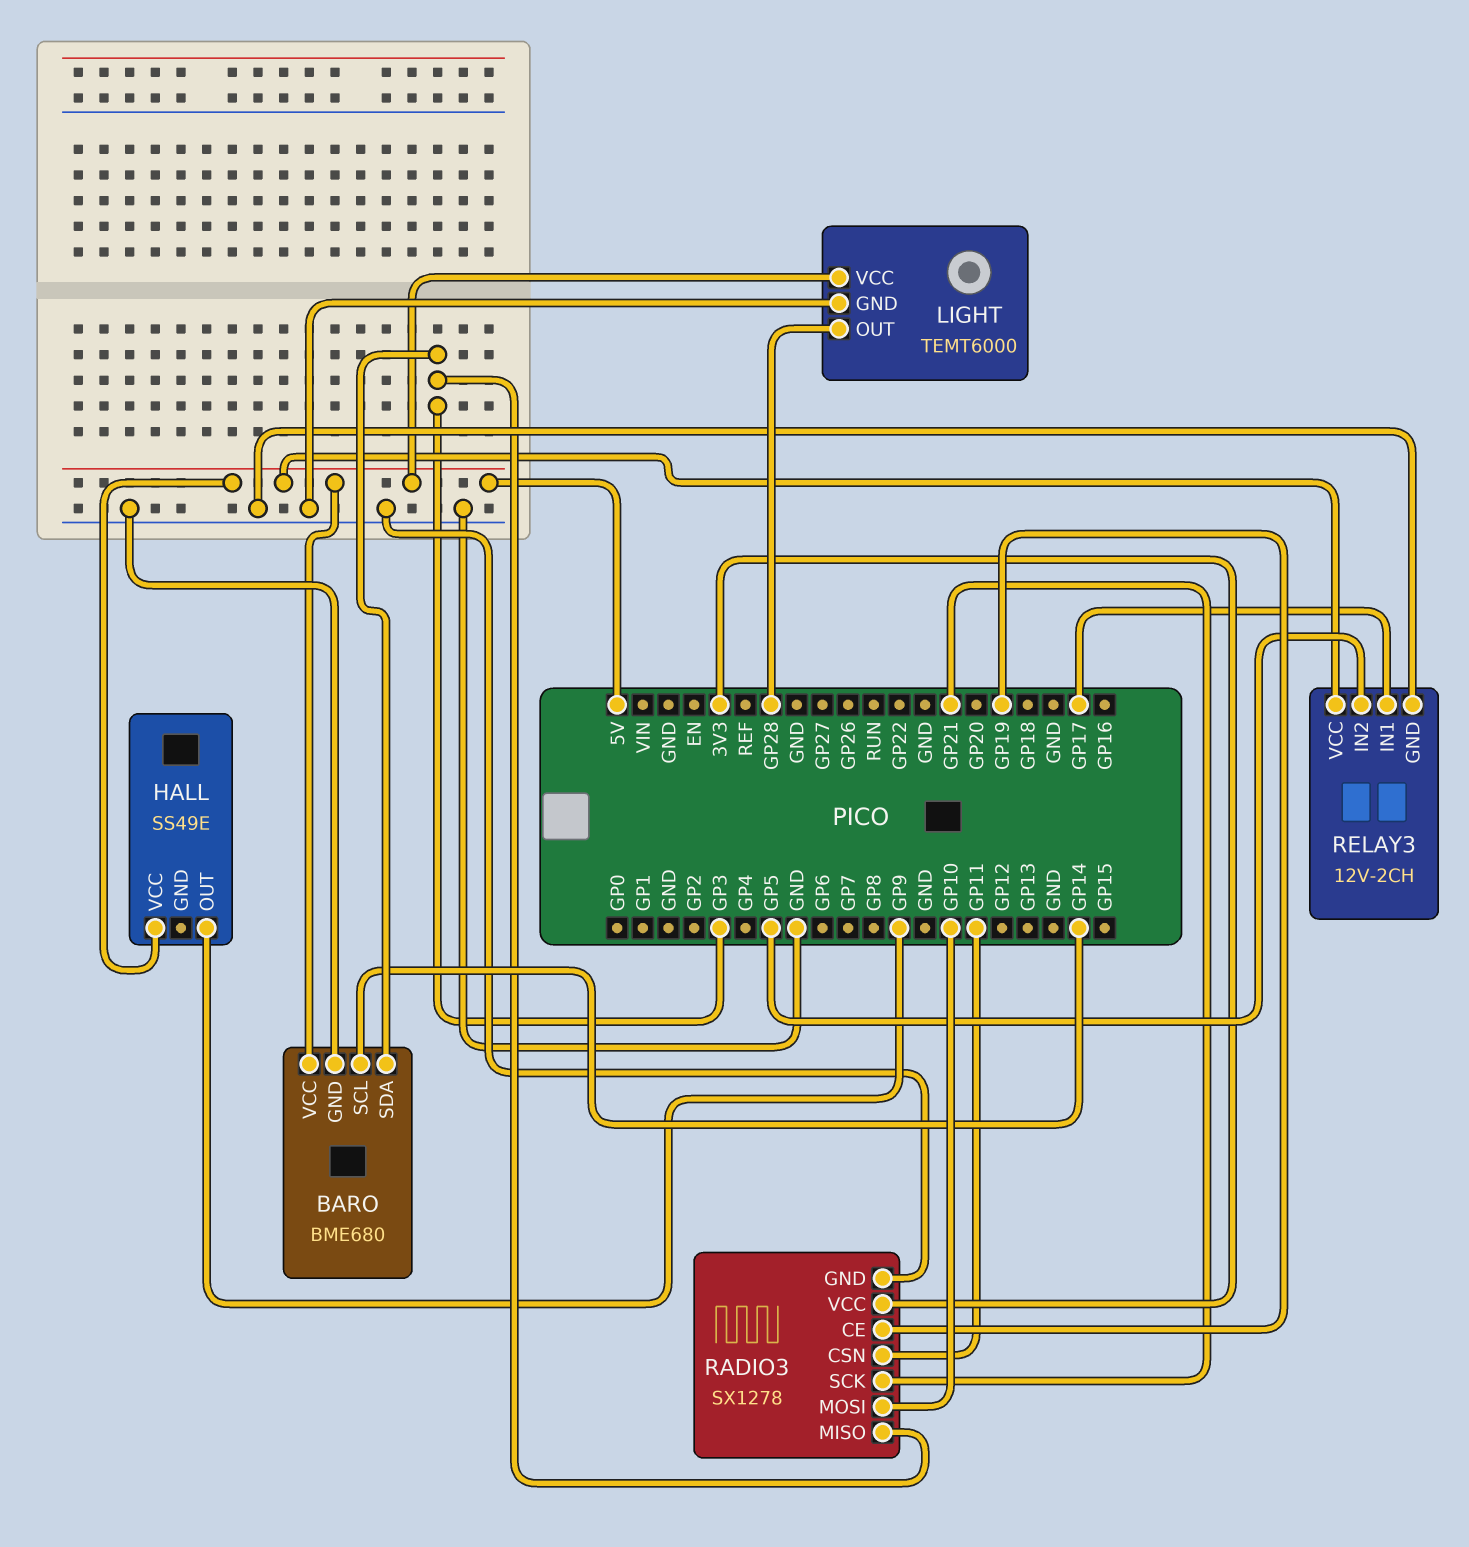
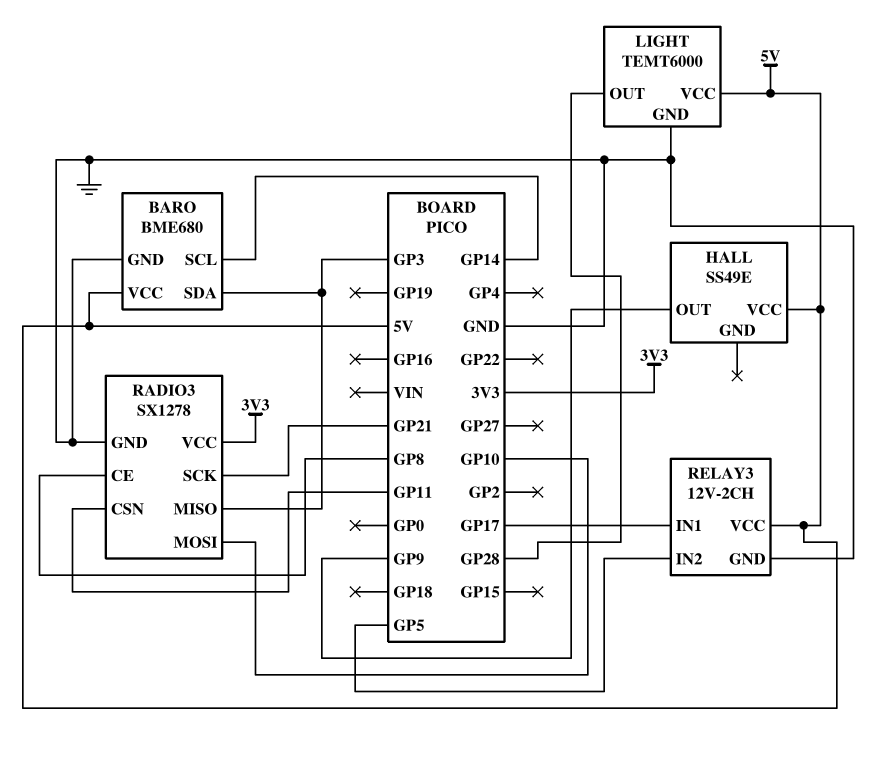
RADIO3 pin CE: GP19 -> GP8

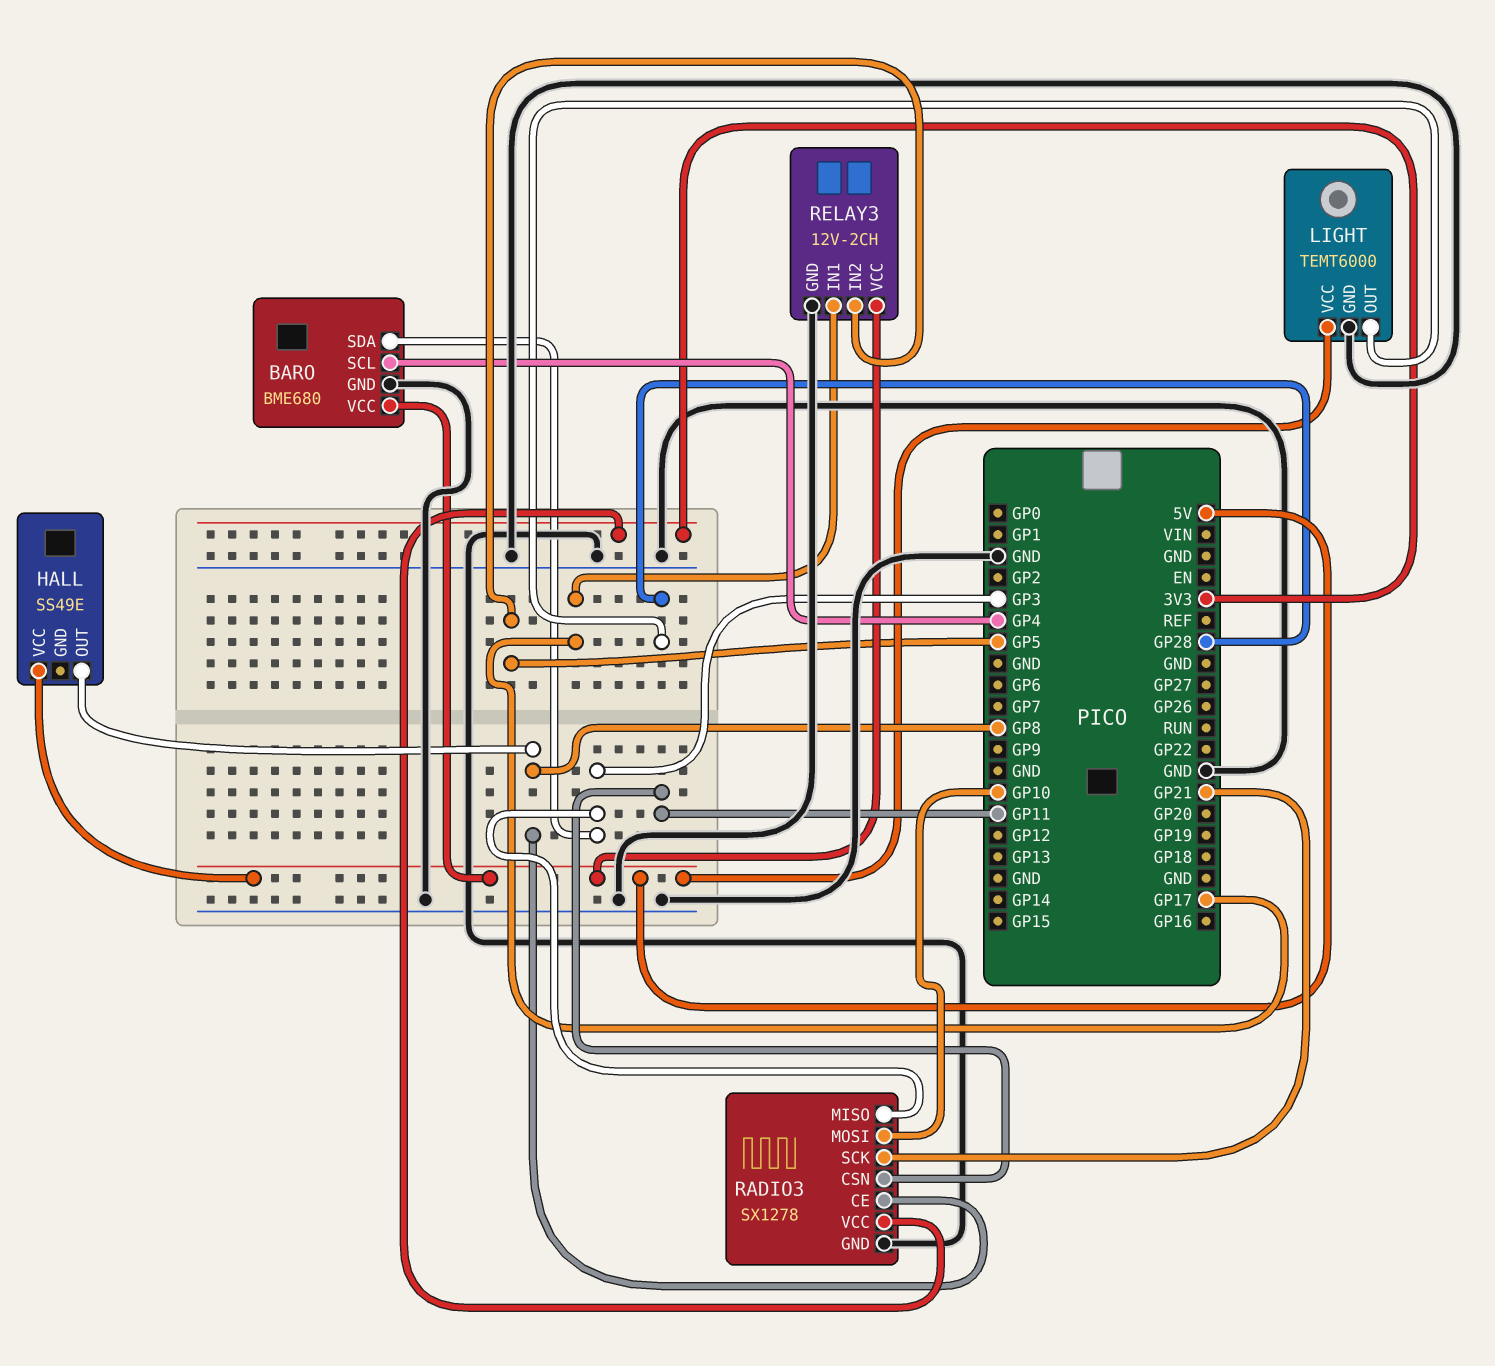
BARO pin SCL: GP14 -> GP4
HALL pin OUT: GP9 -> GP8

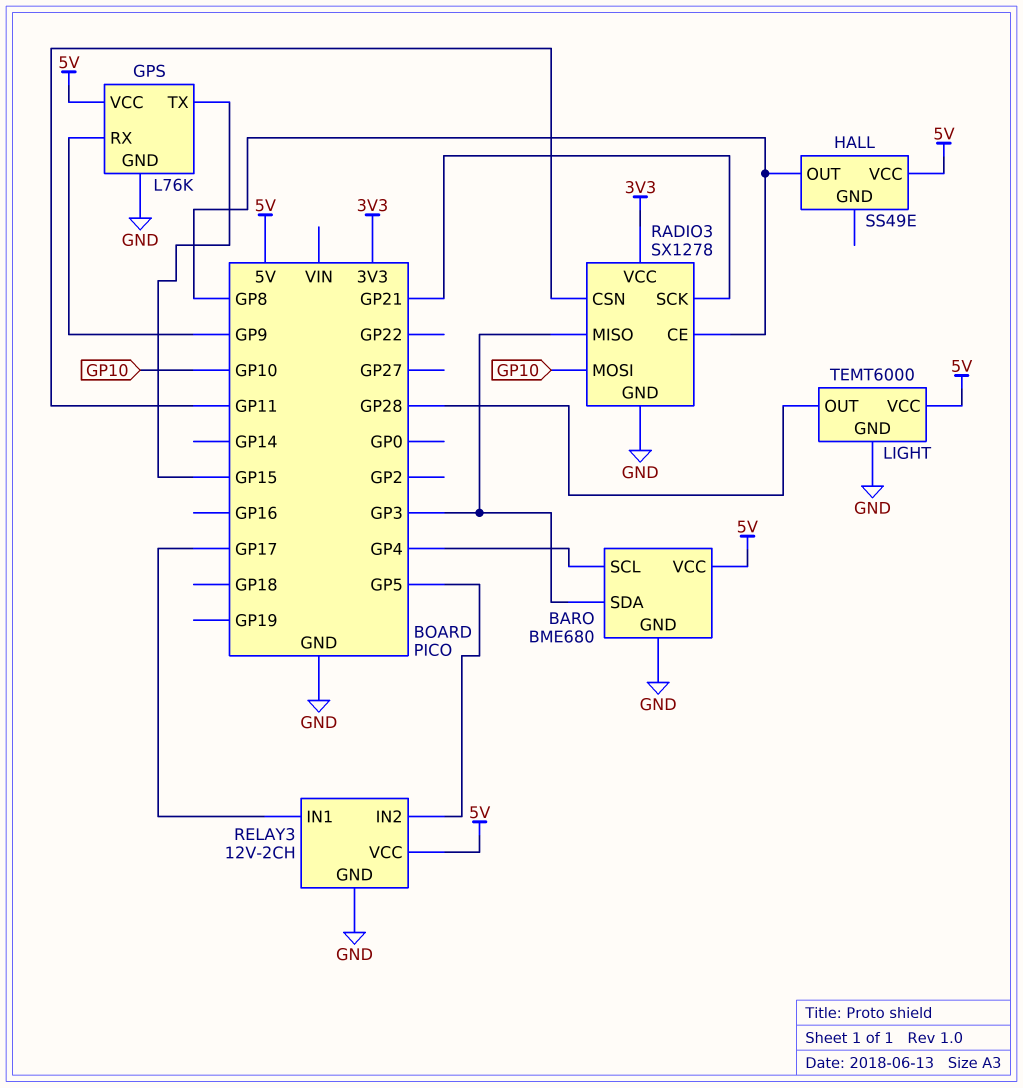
GPS: none -> L76K
GPS pin GND: none -> GND
GPS pin RX: none -> GP9
GPS pin TX: none -> GP15
GPS pin VCC: none -> 5V

